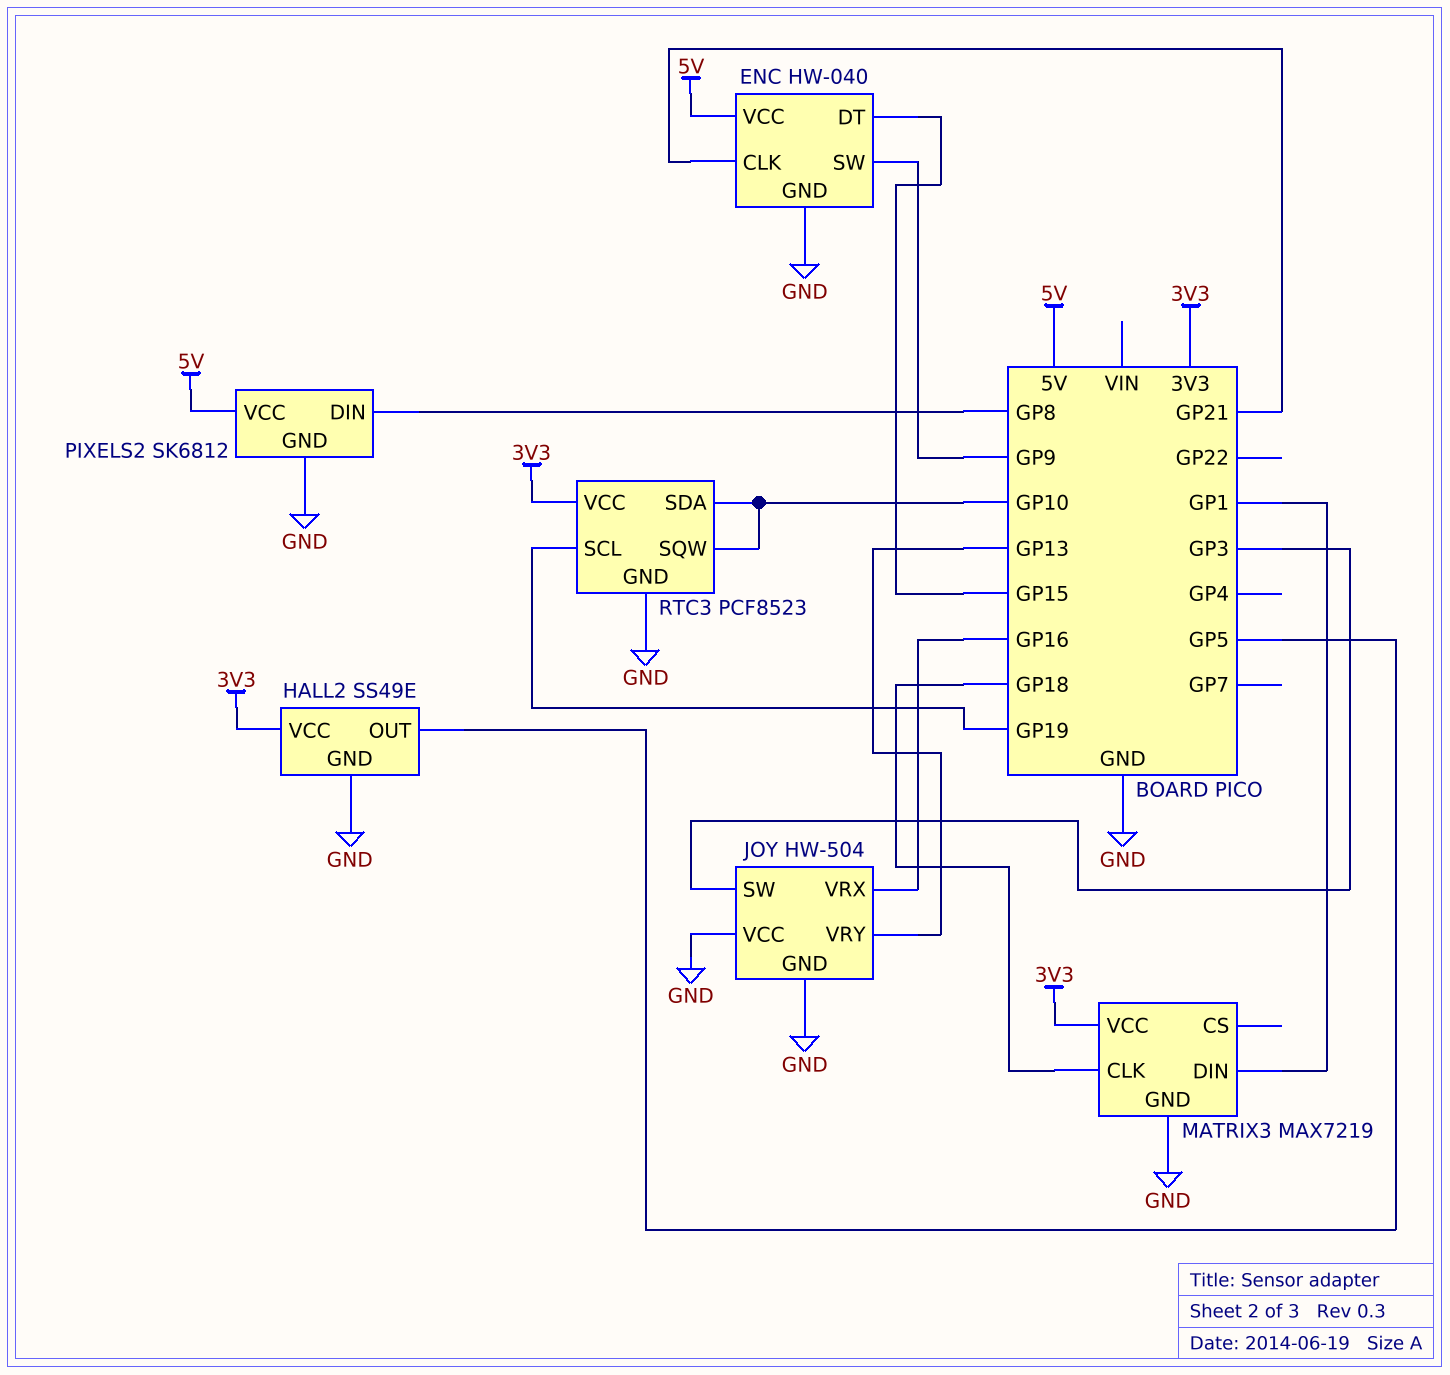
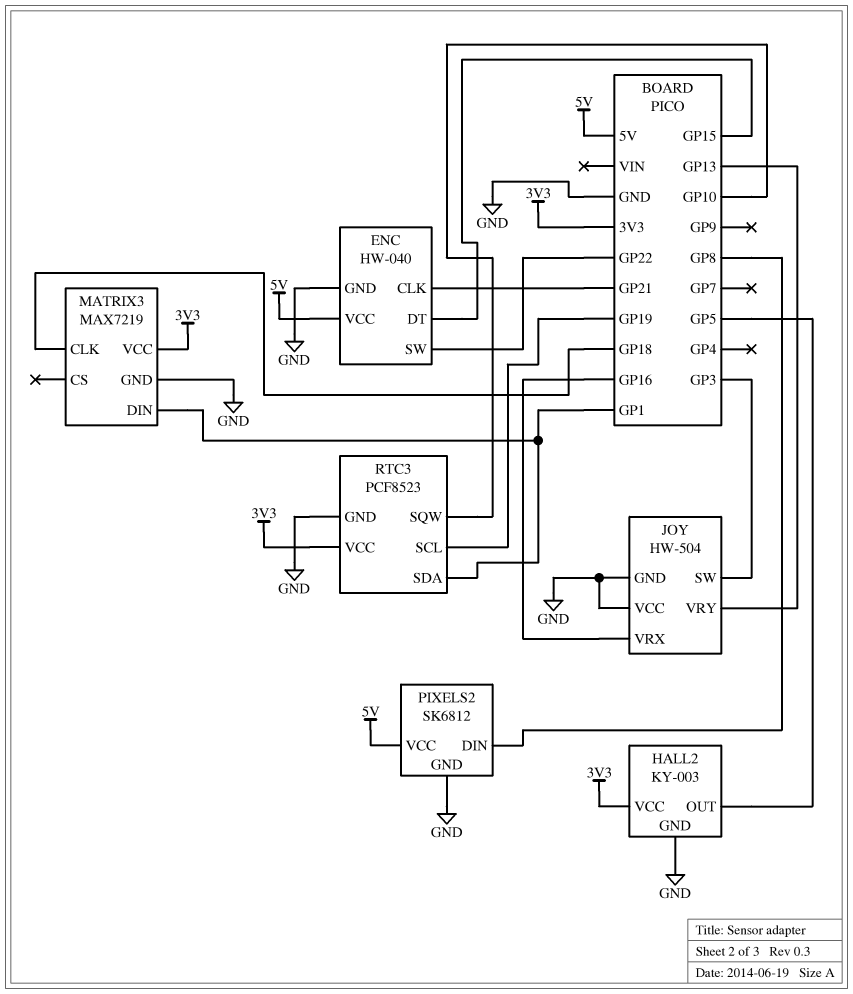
ENC pin SW: GP9 -> GP22
HALL2: SS49E -> KY-003
RTC3 pin SDA: GP10 -> GP1

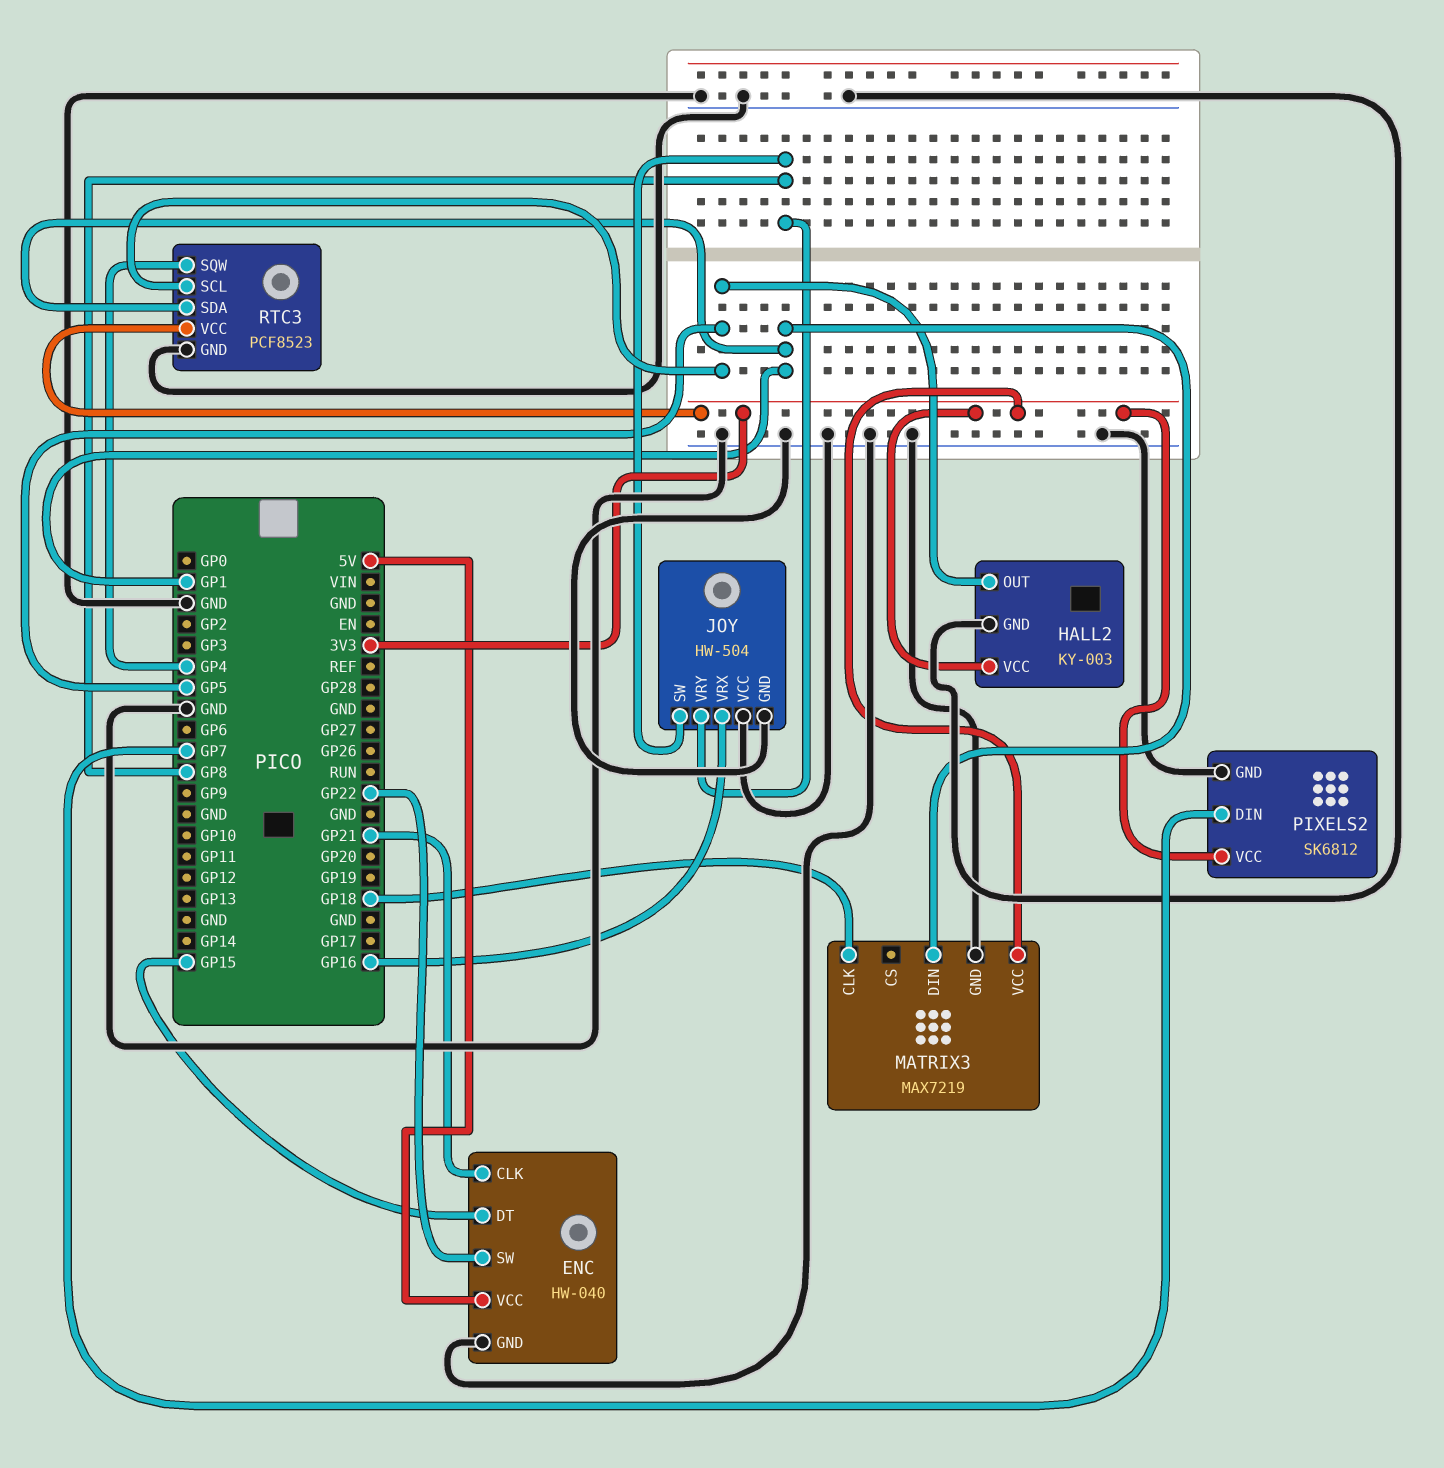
JOY pin SW: GP3 -> GP8
JOY pin VRY: GP13 -> GP8
PIXELS2 pin DIN: GP8 -> GP7
PIXELS2 pin VCC: 5V -> 3V3
RTC3 pin SCL: GP19 -> GP5
RTC3 pin SQW: GP10 -> GP4

